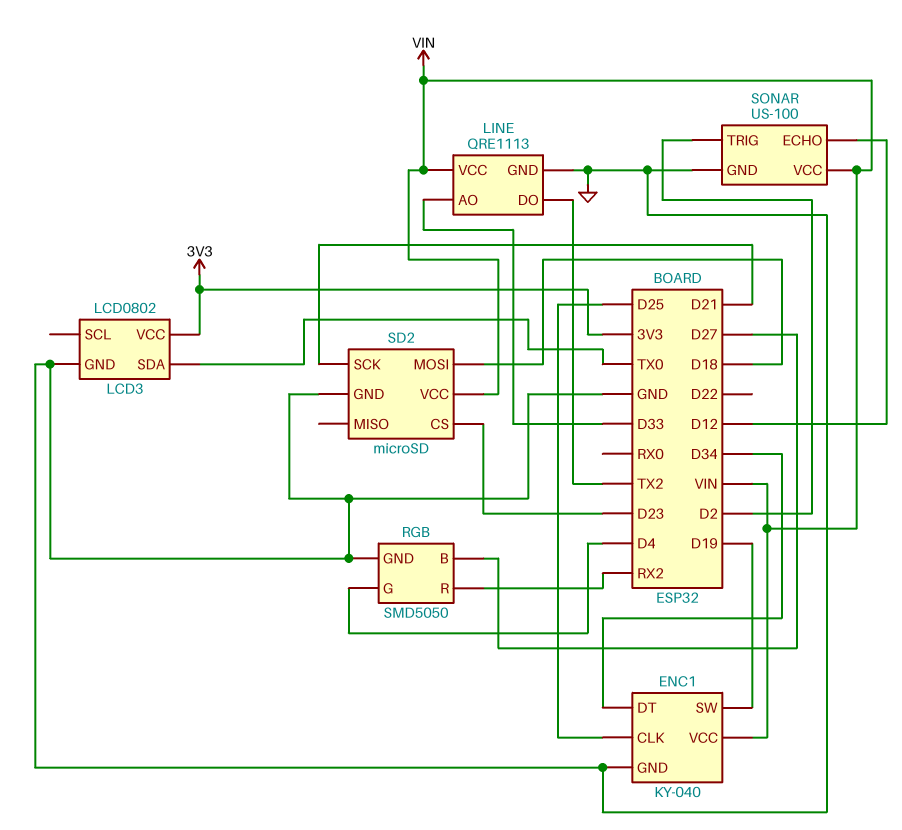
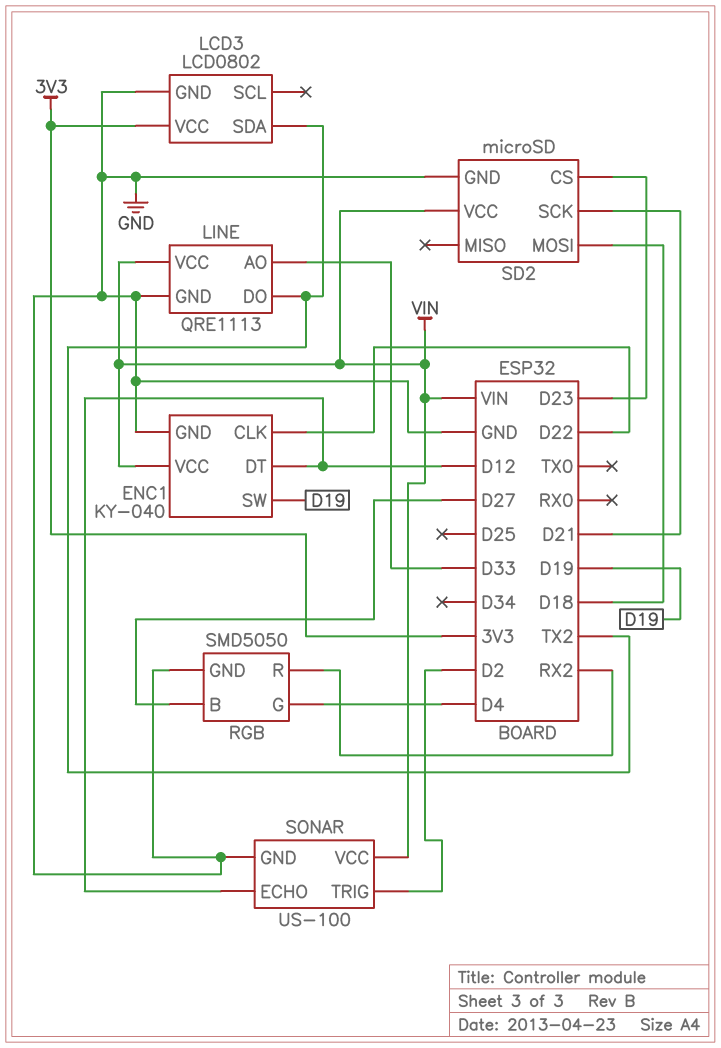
ENC1 pin CLK: D25 -> D22
ENC1 pin DT: D34 -> D12
LCD3 pin SDA: TX0 -> TX2

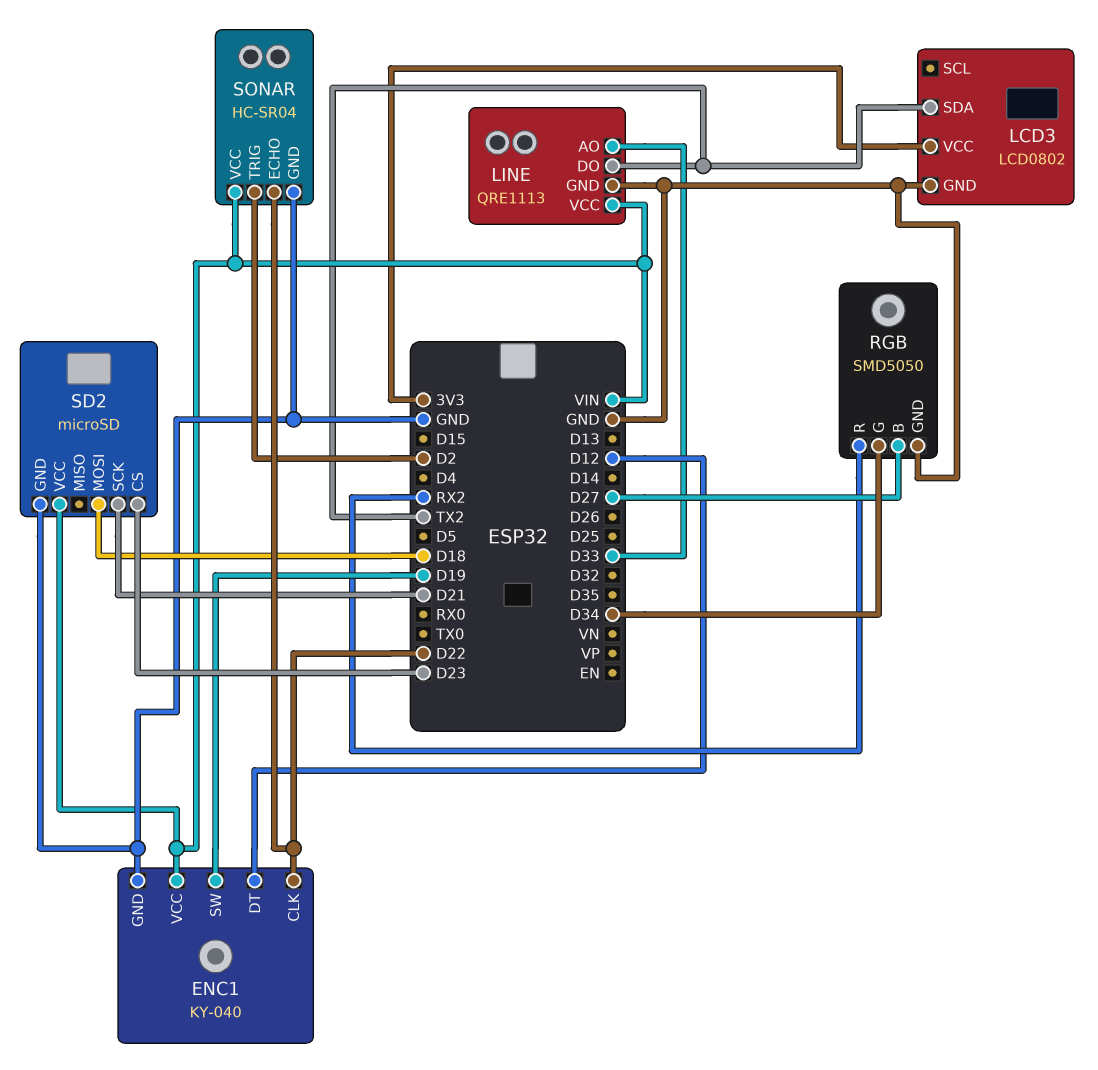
RGB pin G: D4 -> D34
SONAR: US-100 -> HC-SR04
SONAR pin ECHO: D12 -> D22

